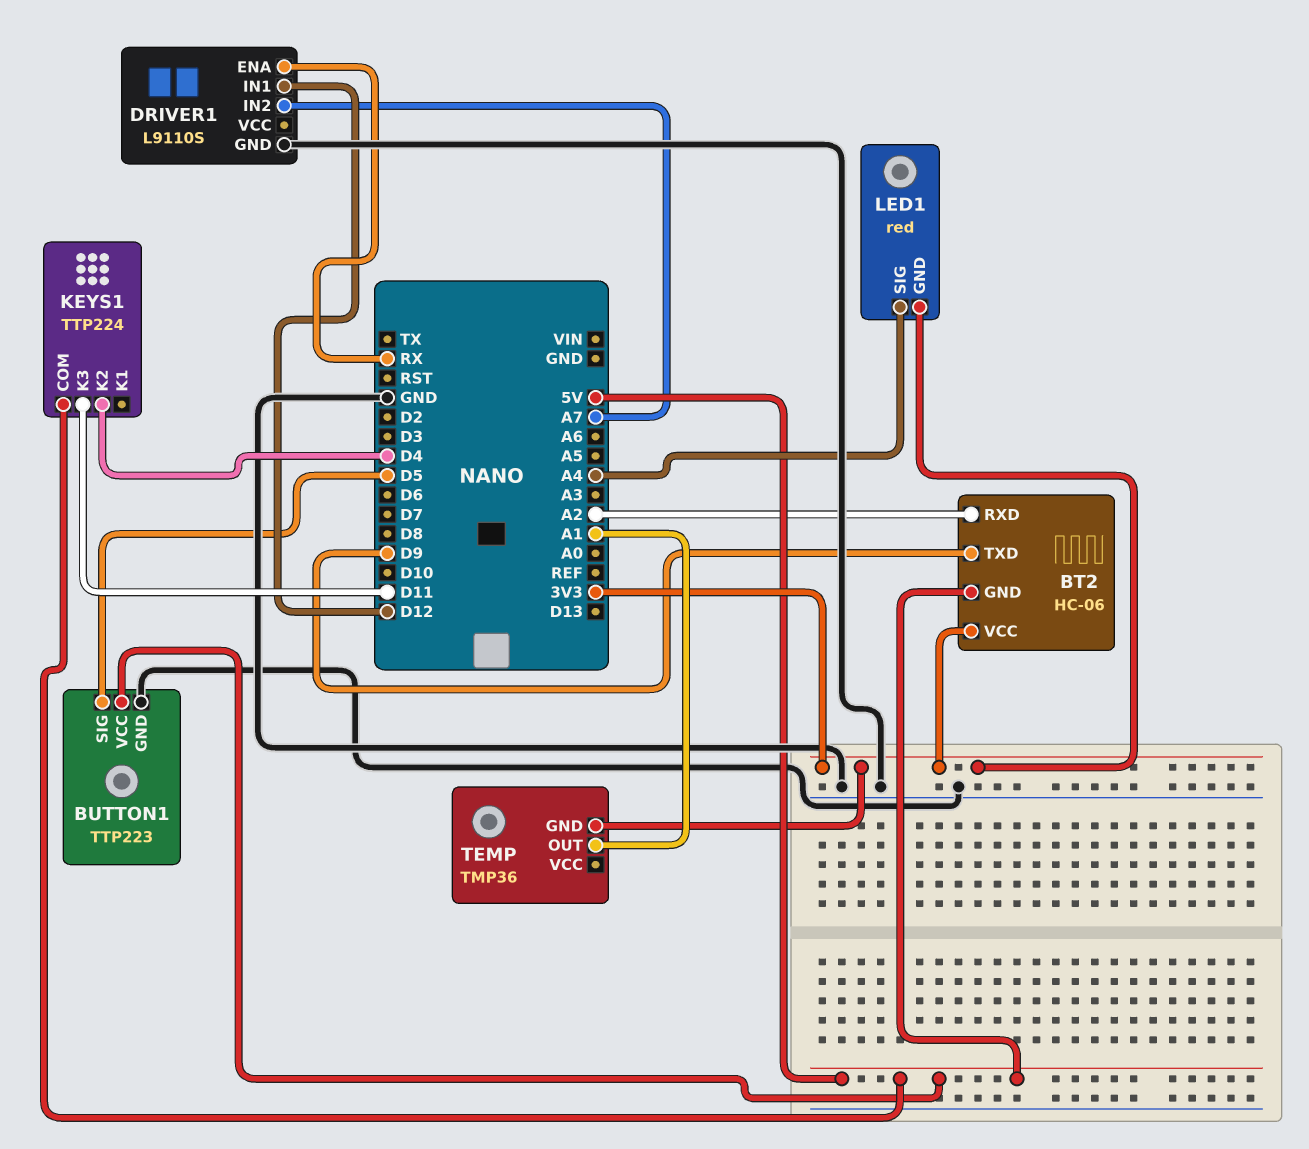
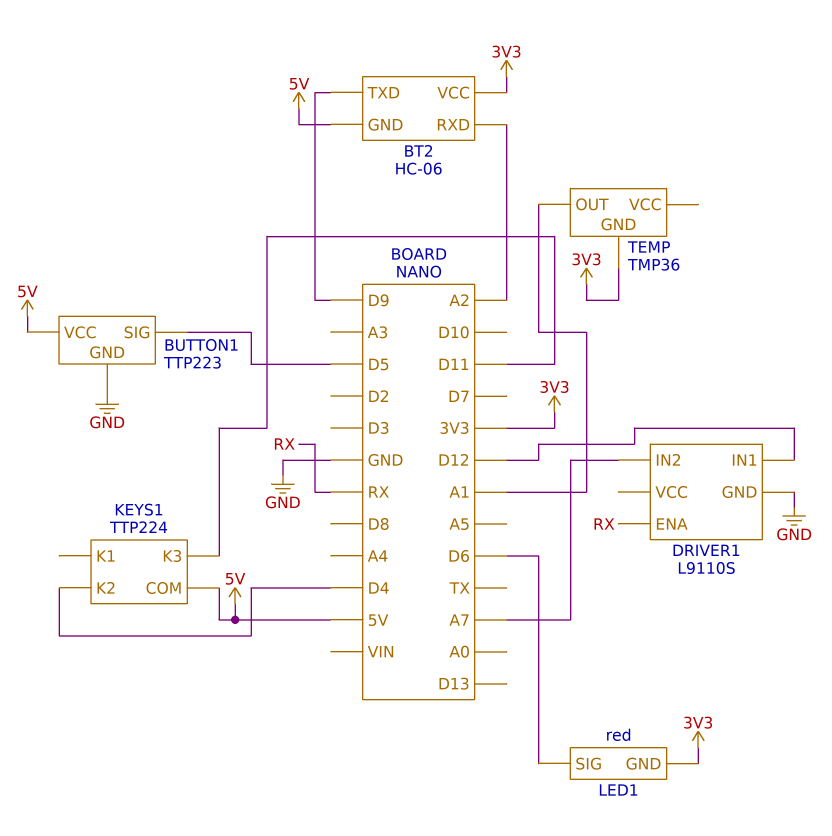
LED1 pin SIG: A4 -> D6

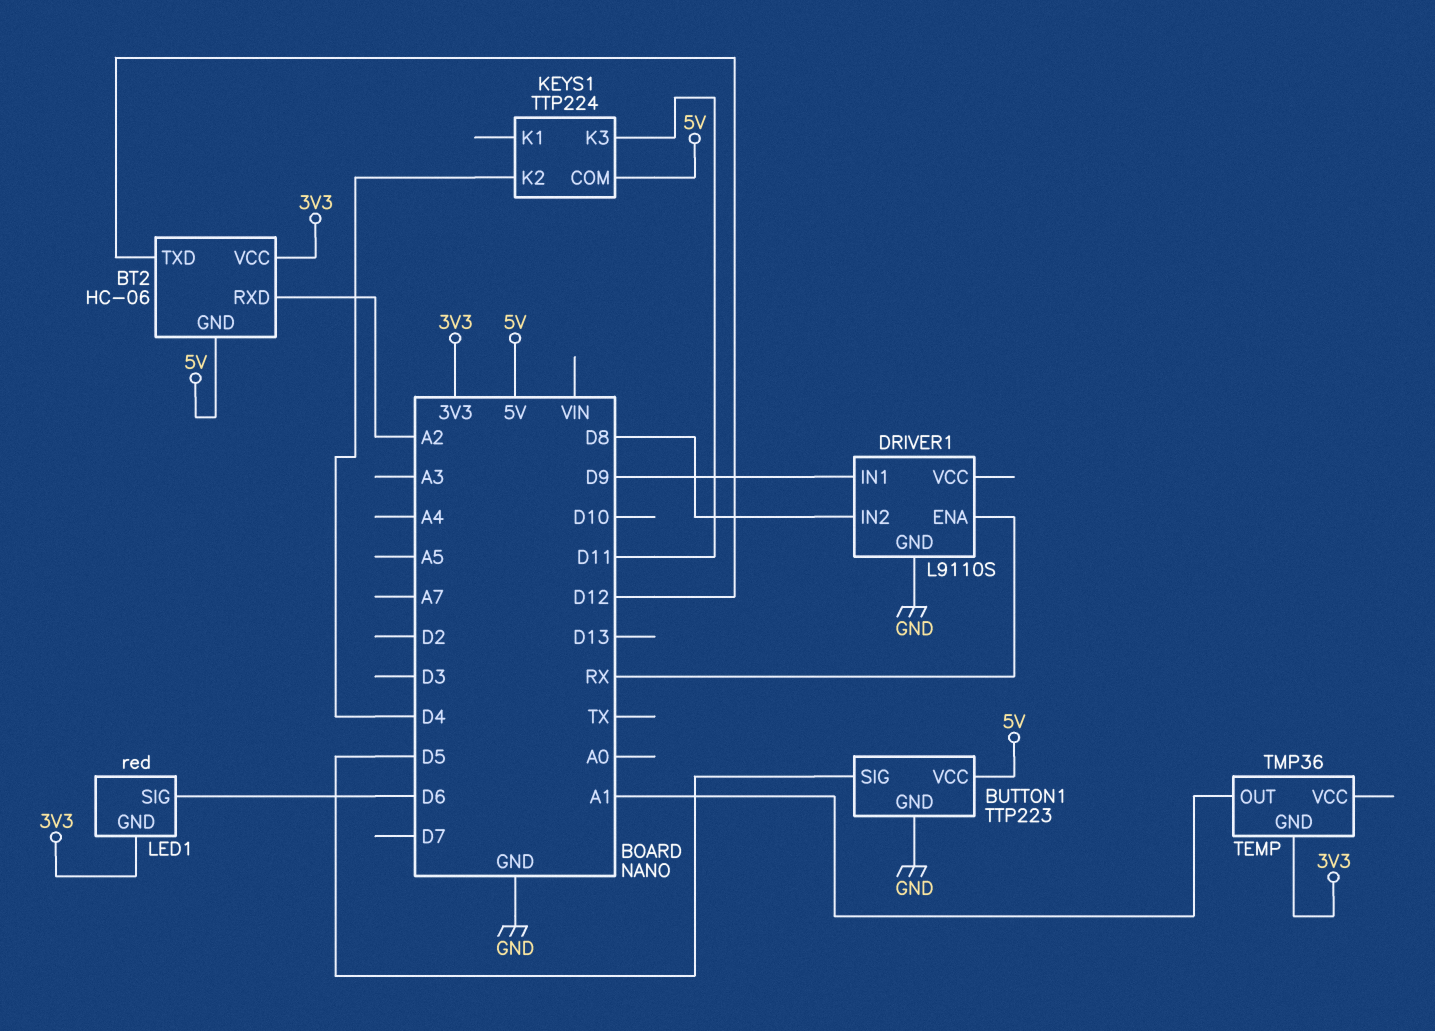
BT2 pin TXD: D9 -> D12
DRIVER1 pin IN1: D12 -> D9
DRIVER1 pin IN2: A7 -> D8

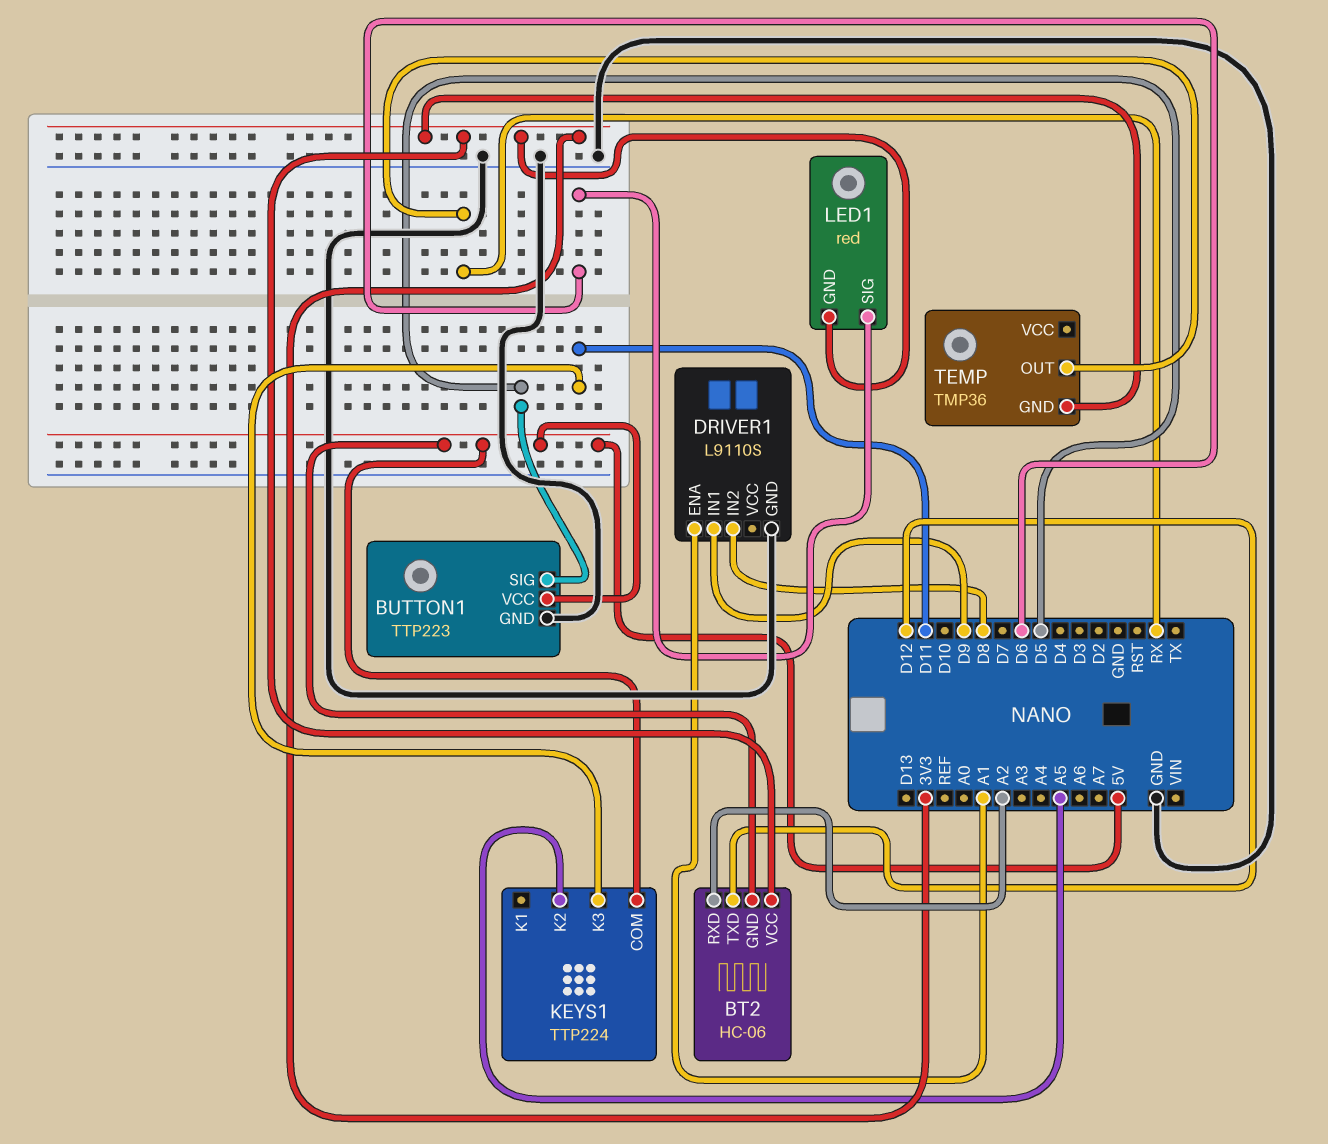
DRIVER1 pin ENA: RX -> A1
KEYS1 pin K2: D4 -> A5
TEMP pin OUT: A1 -> RX

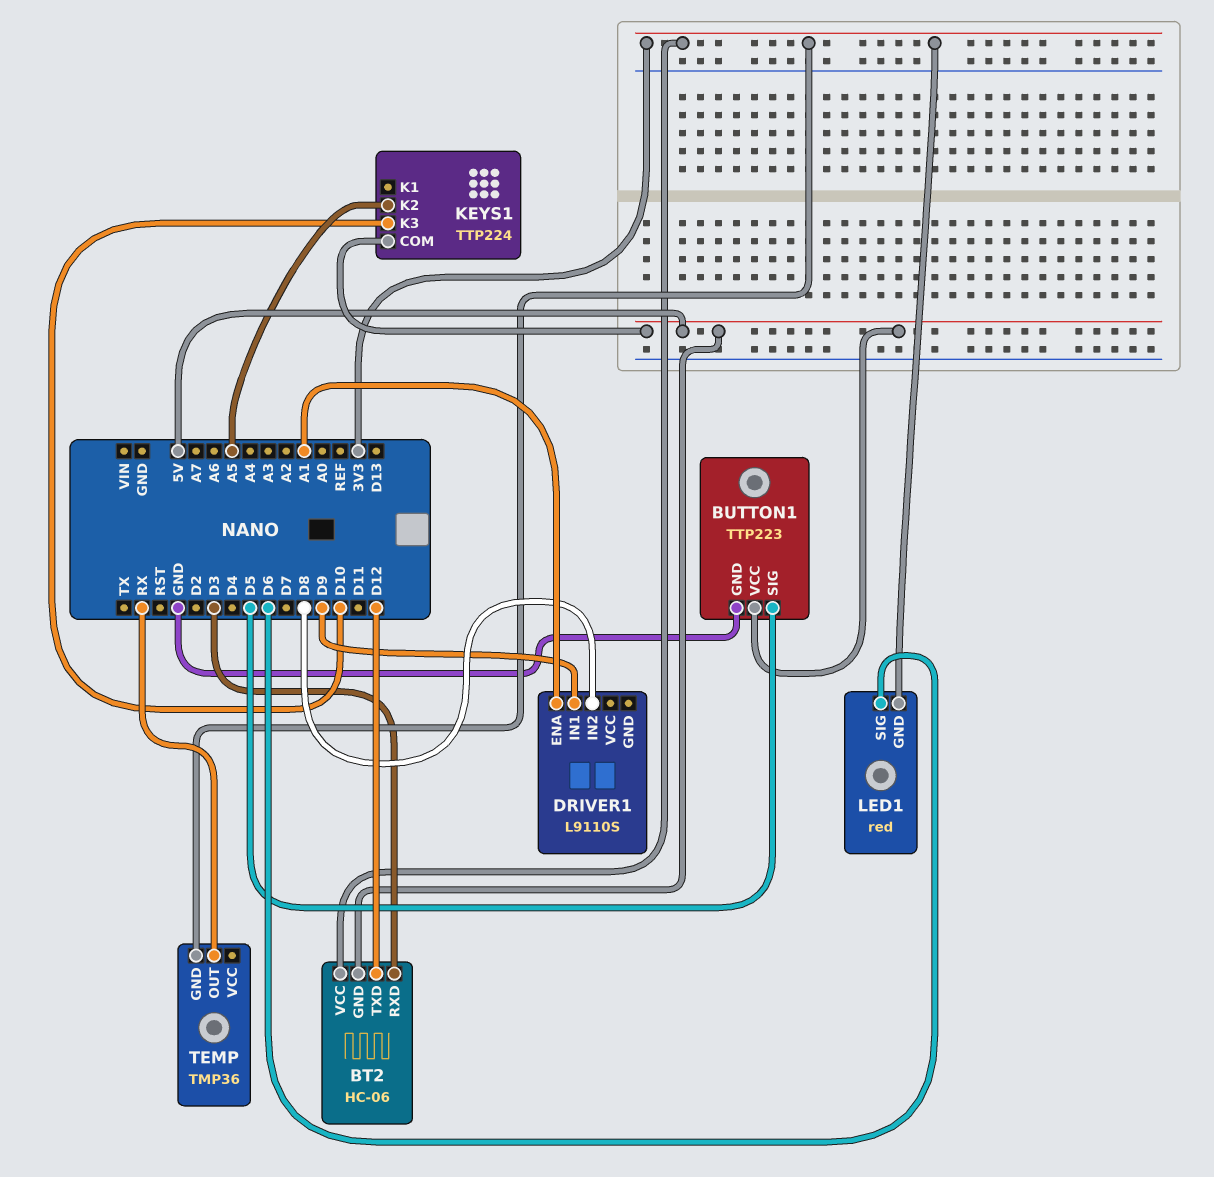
BT2 pin RXD: A2 -> D3
DRIVER1 pin GND: GND -> none
KEYS1 pin K3: D11 -> D10

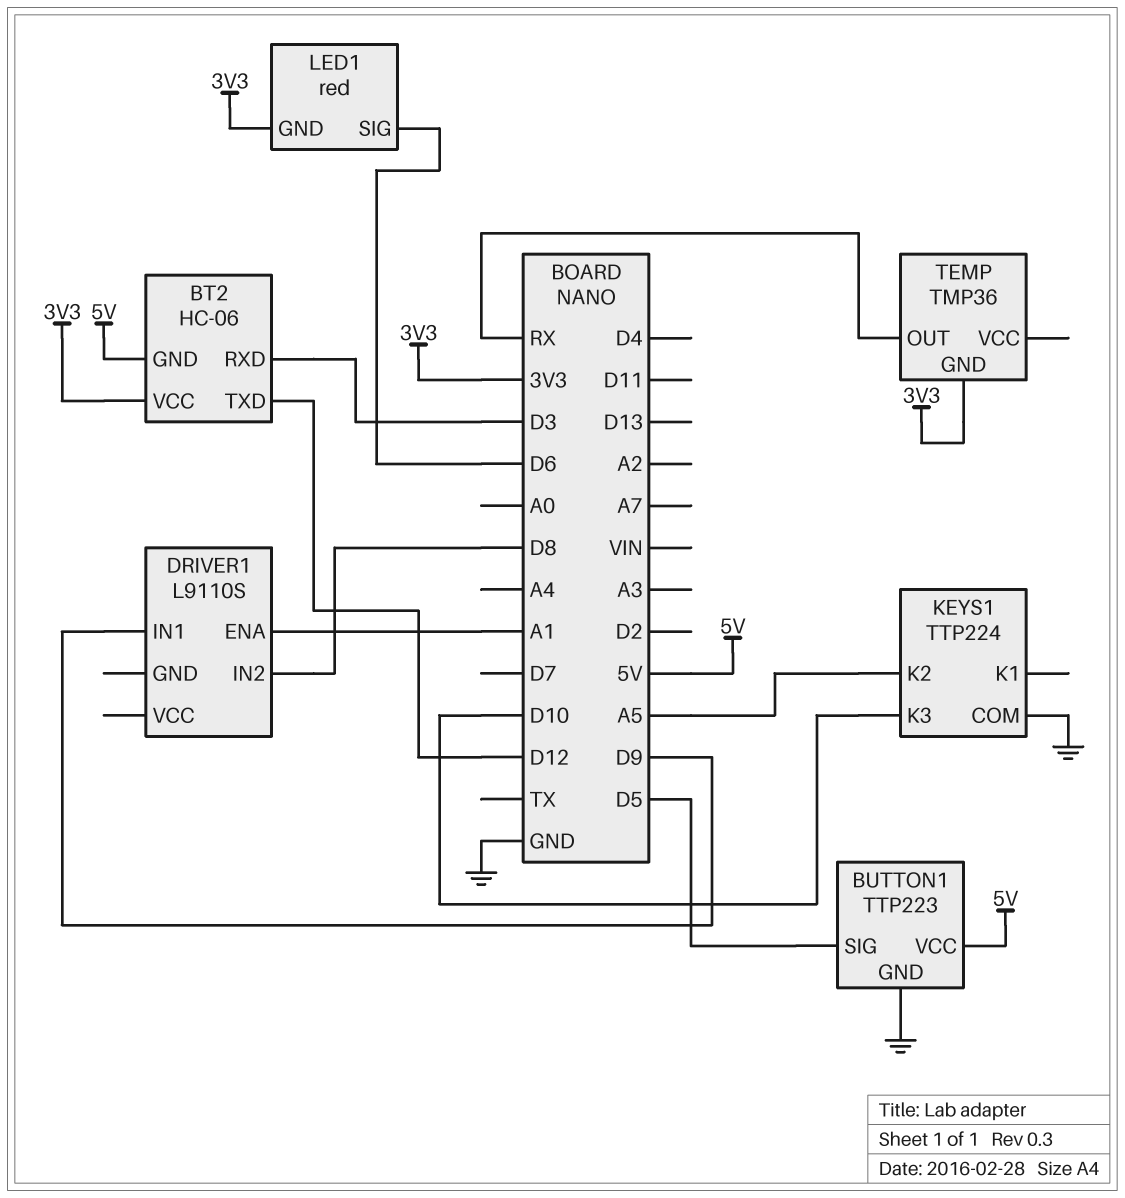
KEYS1 pin COM: 5V -> GND

